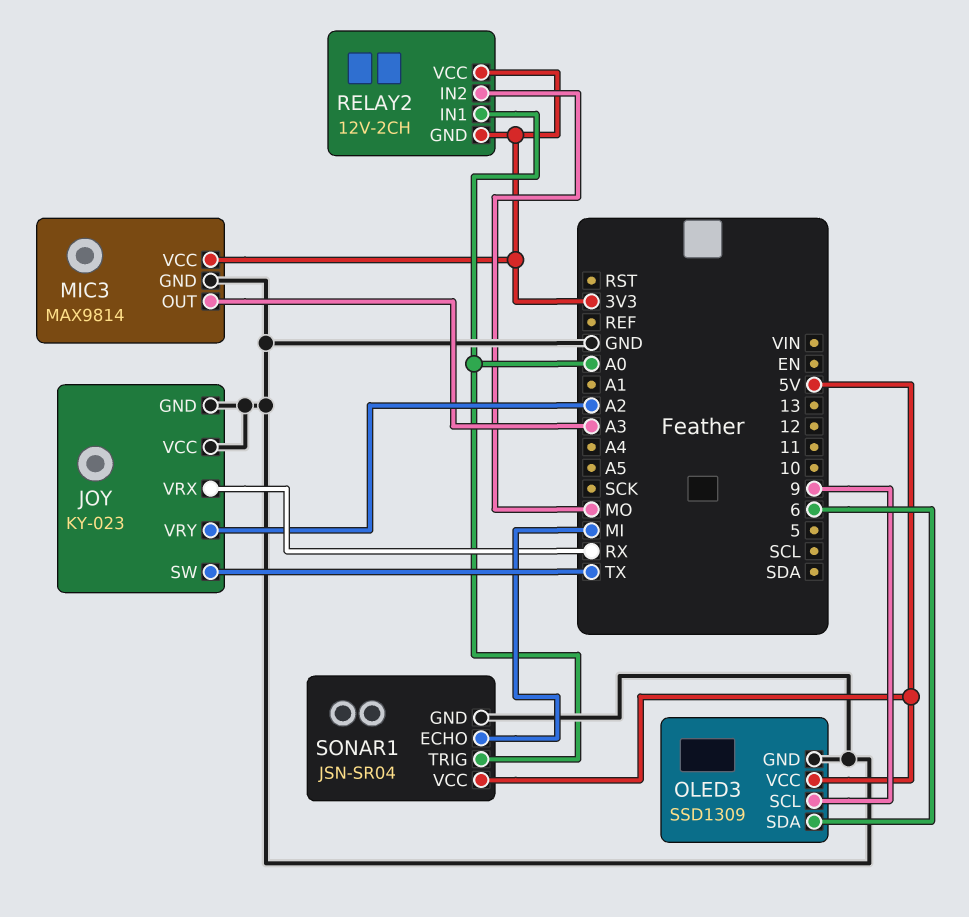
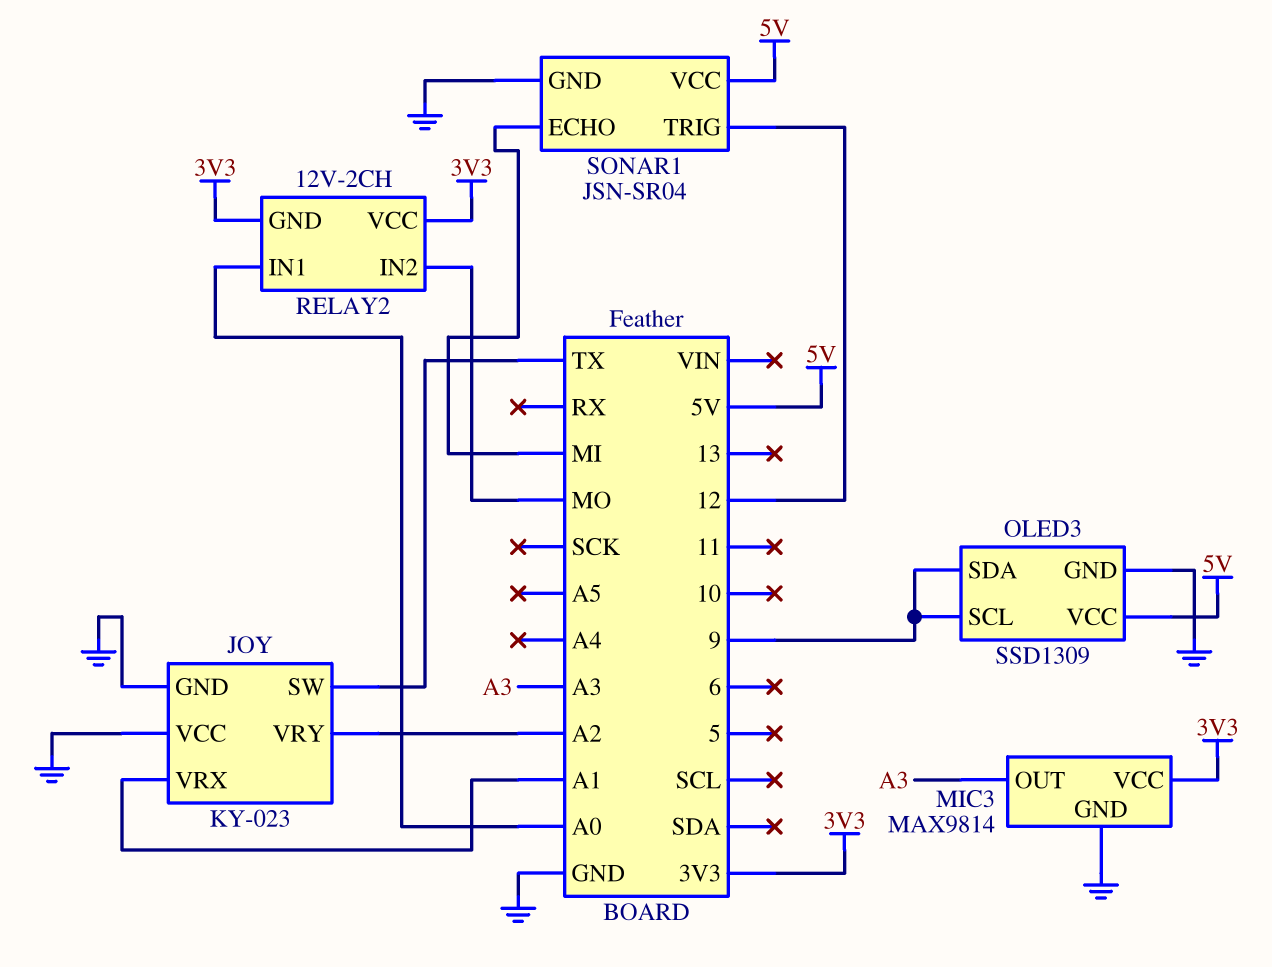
JOY pin VRX: RX -> A1
OLED3 pin SDA: 6 -> 9
SONAR1 pin TRIG: A0 -> 12

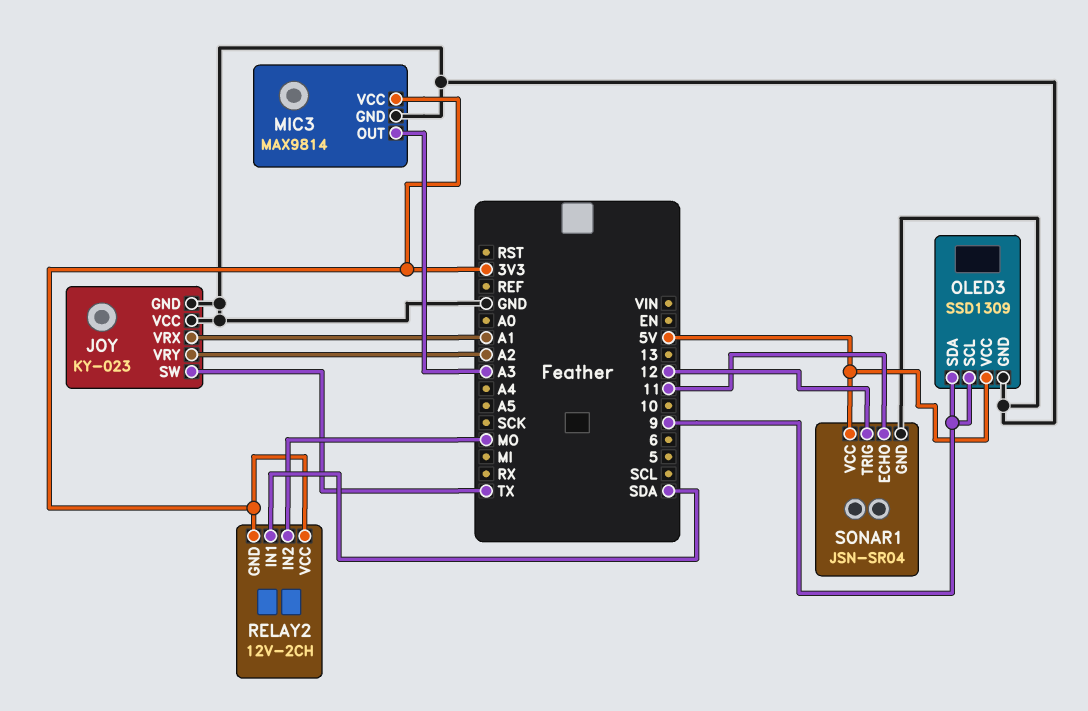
RELAY2 pin IN1: A0 -> SDA
SONAR1 pin ECHO: MI -> 11

